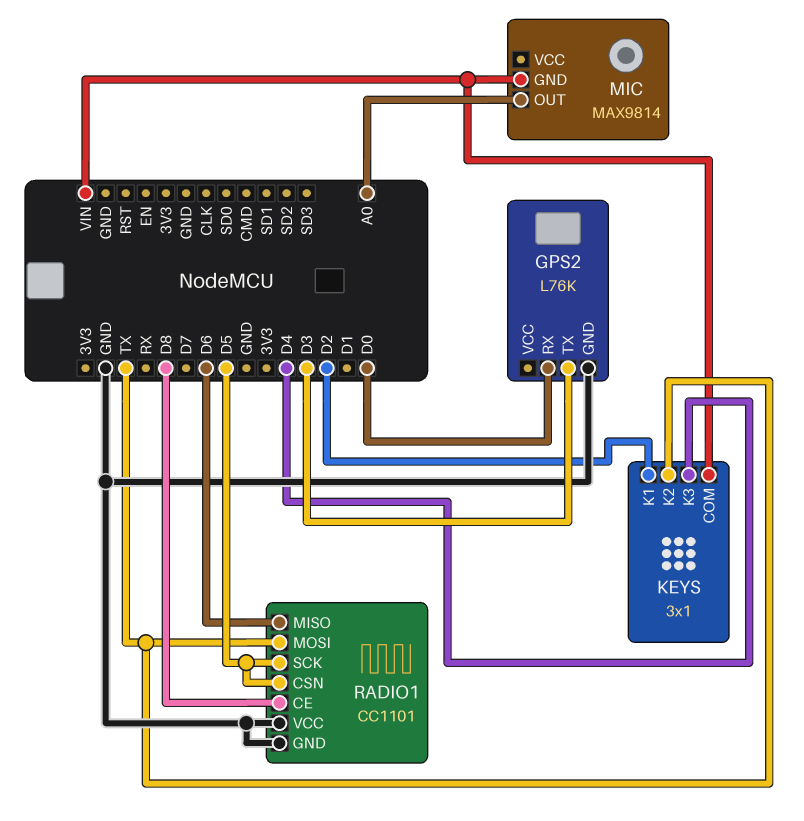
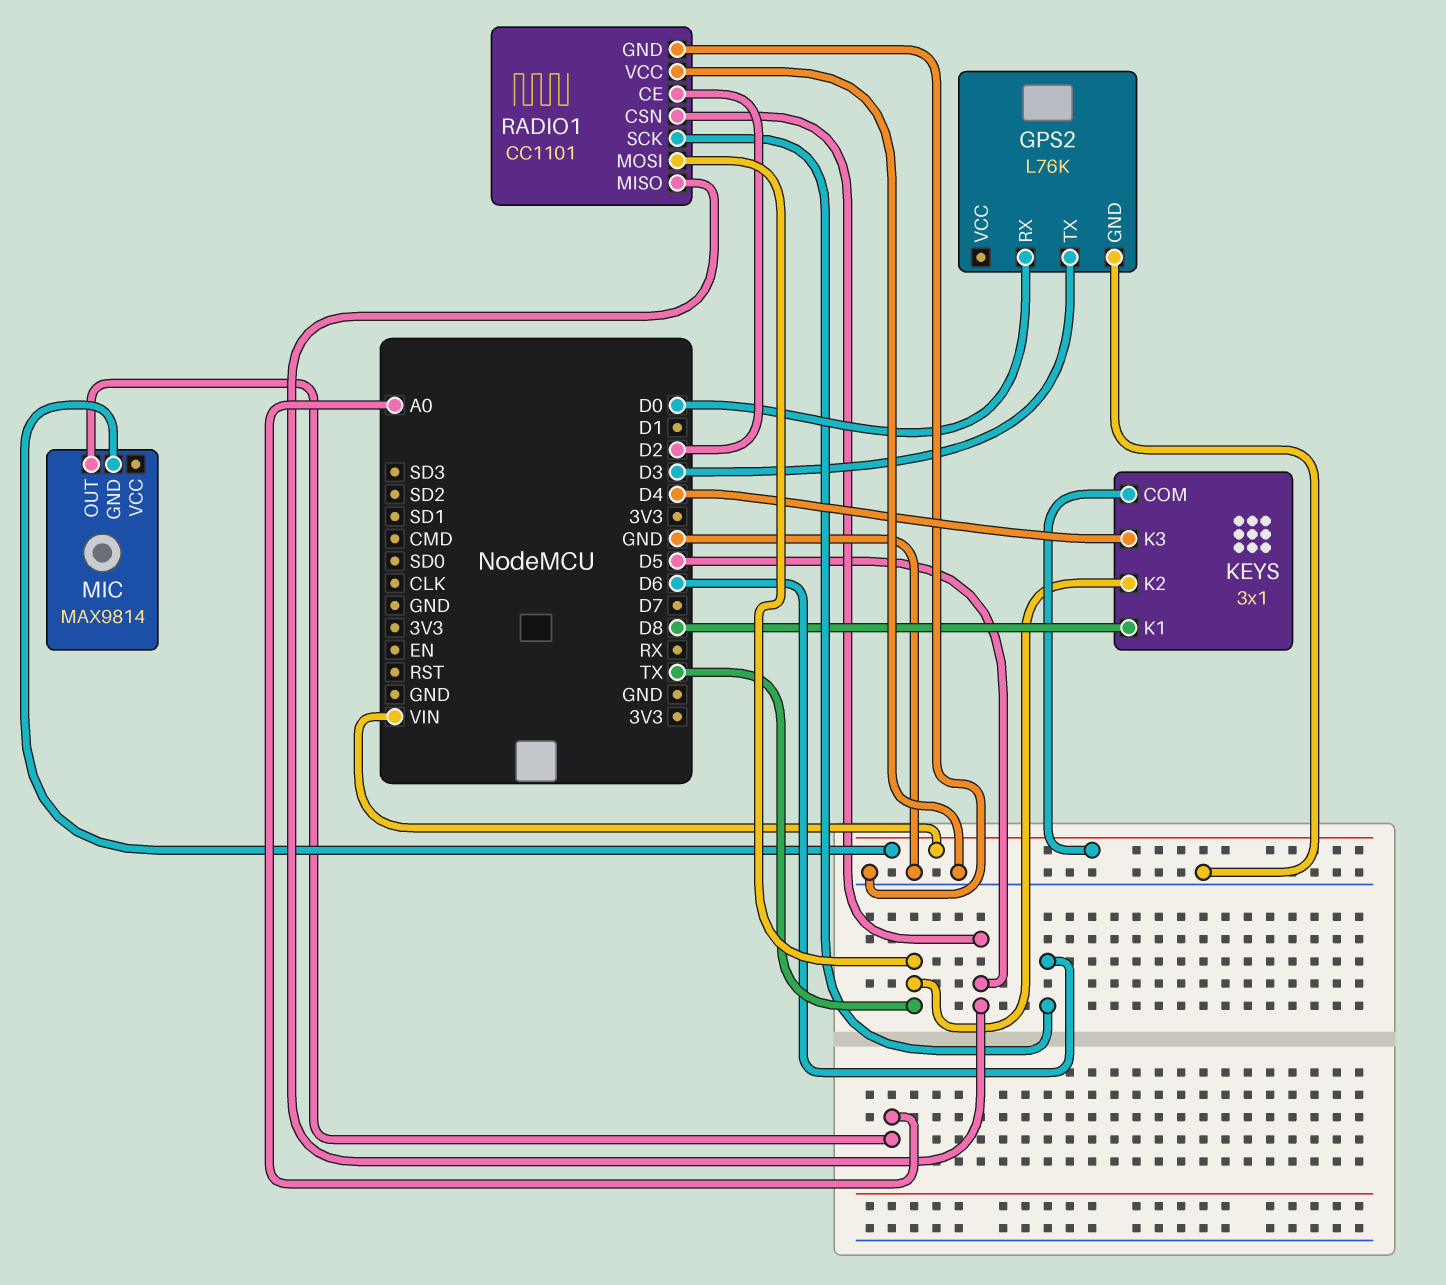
KEYS pin K1: D2 -> D8
RADIO1 pin CE: D8 -> D2
RADIO1 pin MISO: D6 -> D5
RADIO1 pin SCK: D5 -> D6

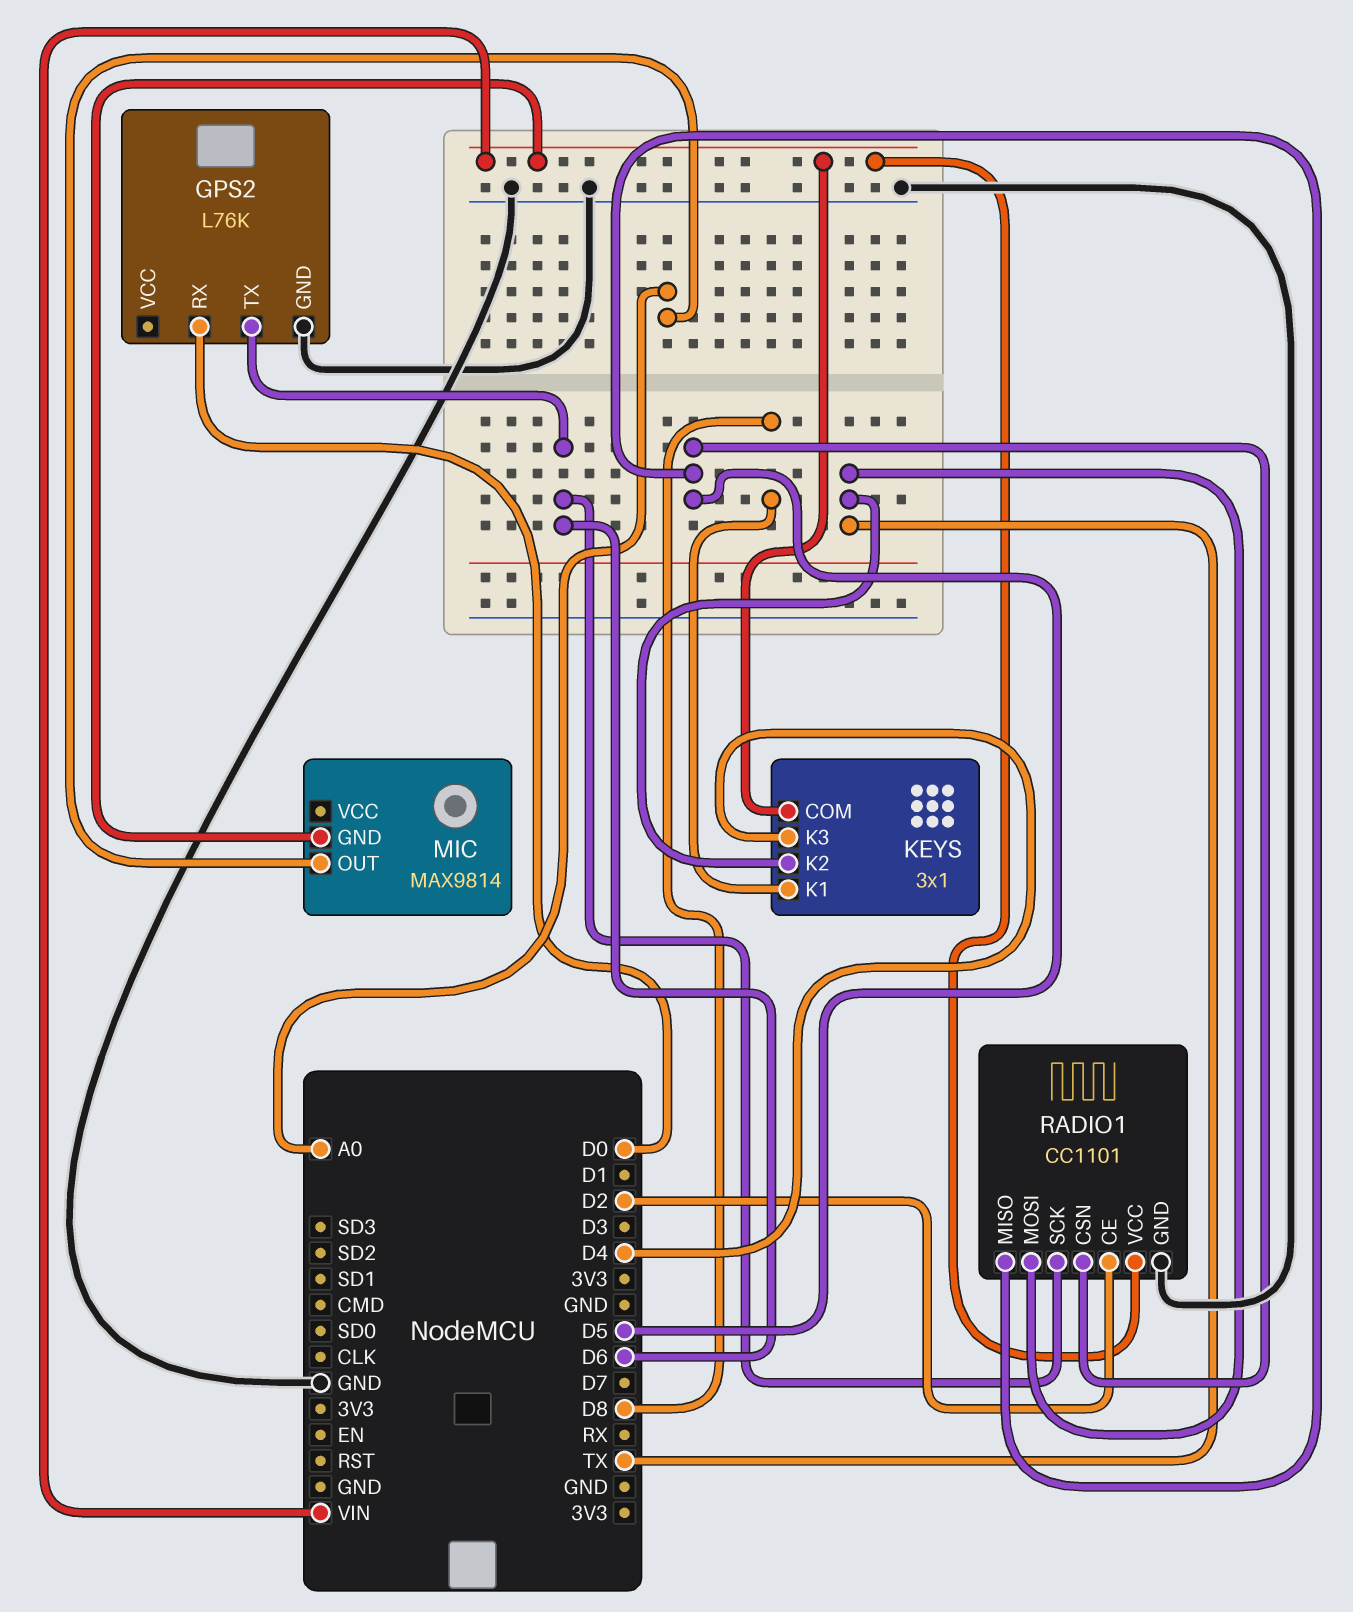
GPS2 pin TX: D3 -> D6
RADIO1 pin VCC: GND -> VIN

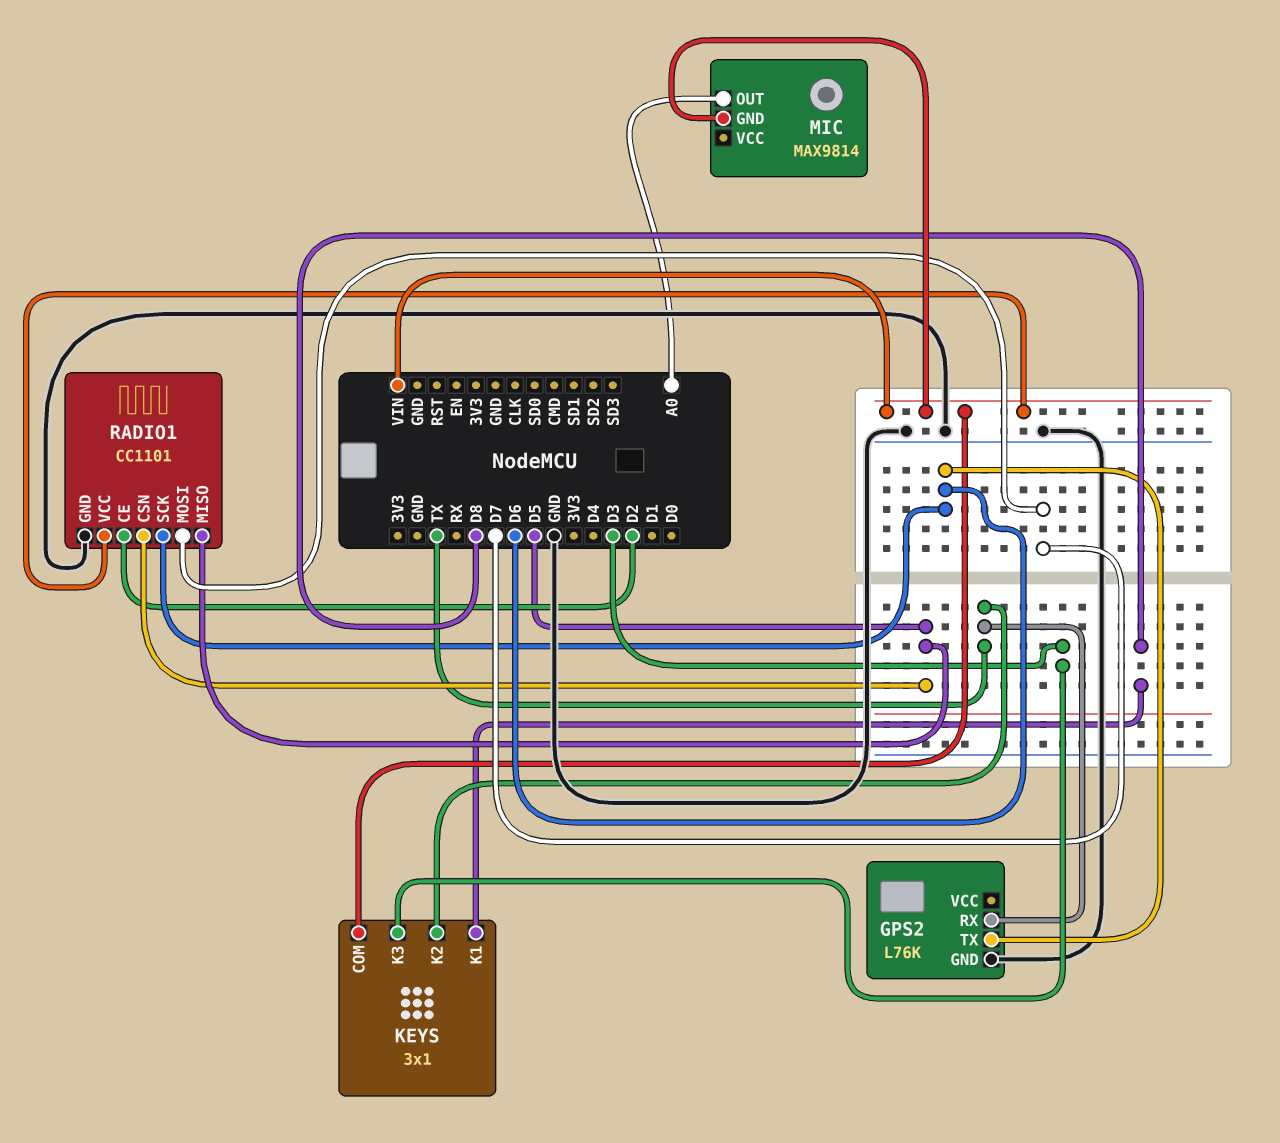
GPS2 pin RX: D0 -> TX
KEYS pin K3: D4 -> D3
RADIO1 pin MOSI: TX -> D7

